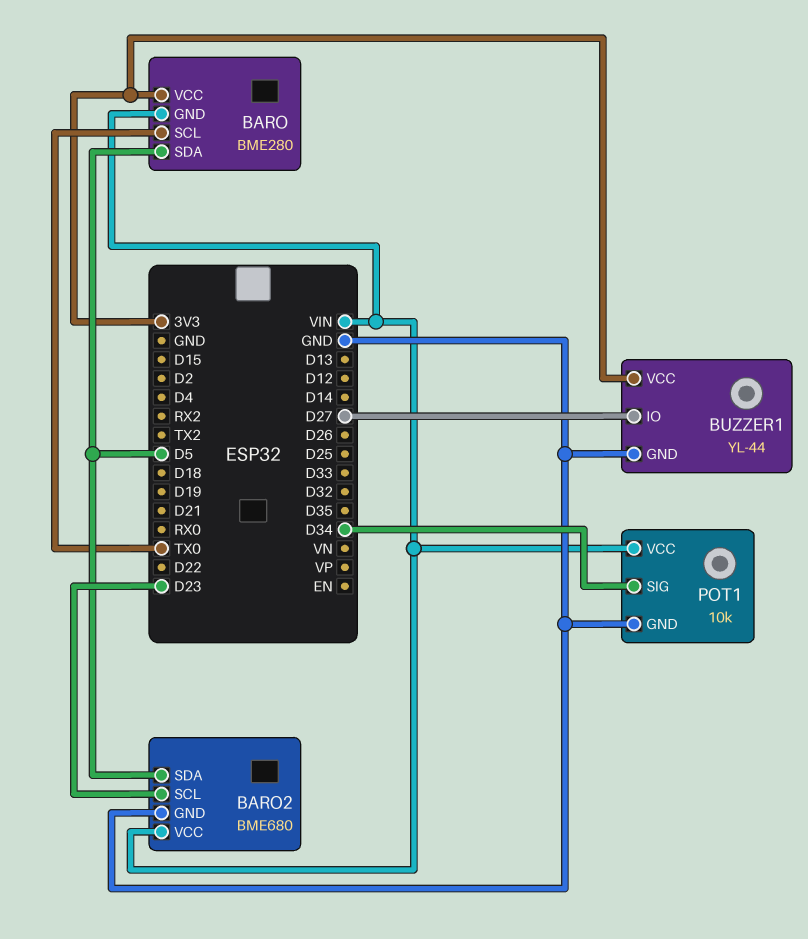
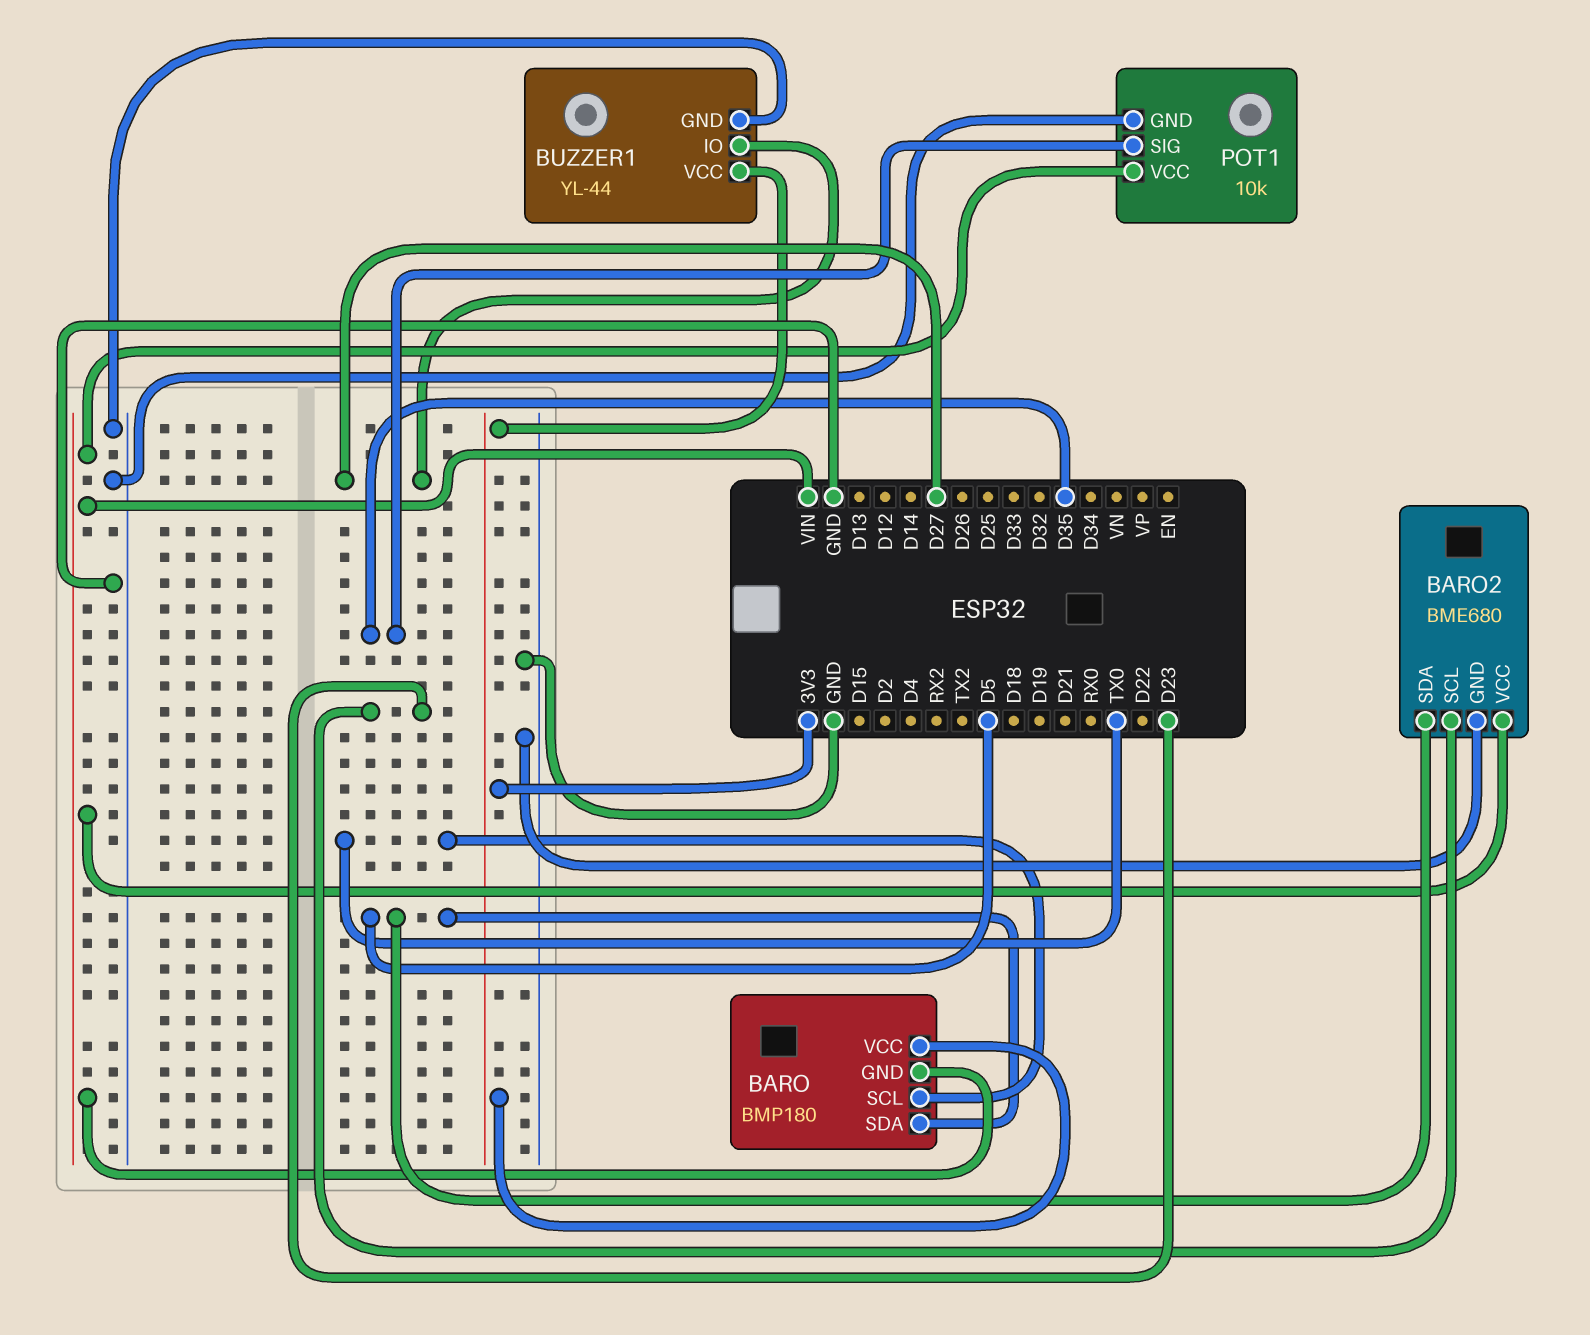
BARO: BME280 -> BMP180
POT1 pin SIG: D34 -> D35

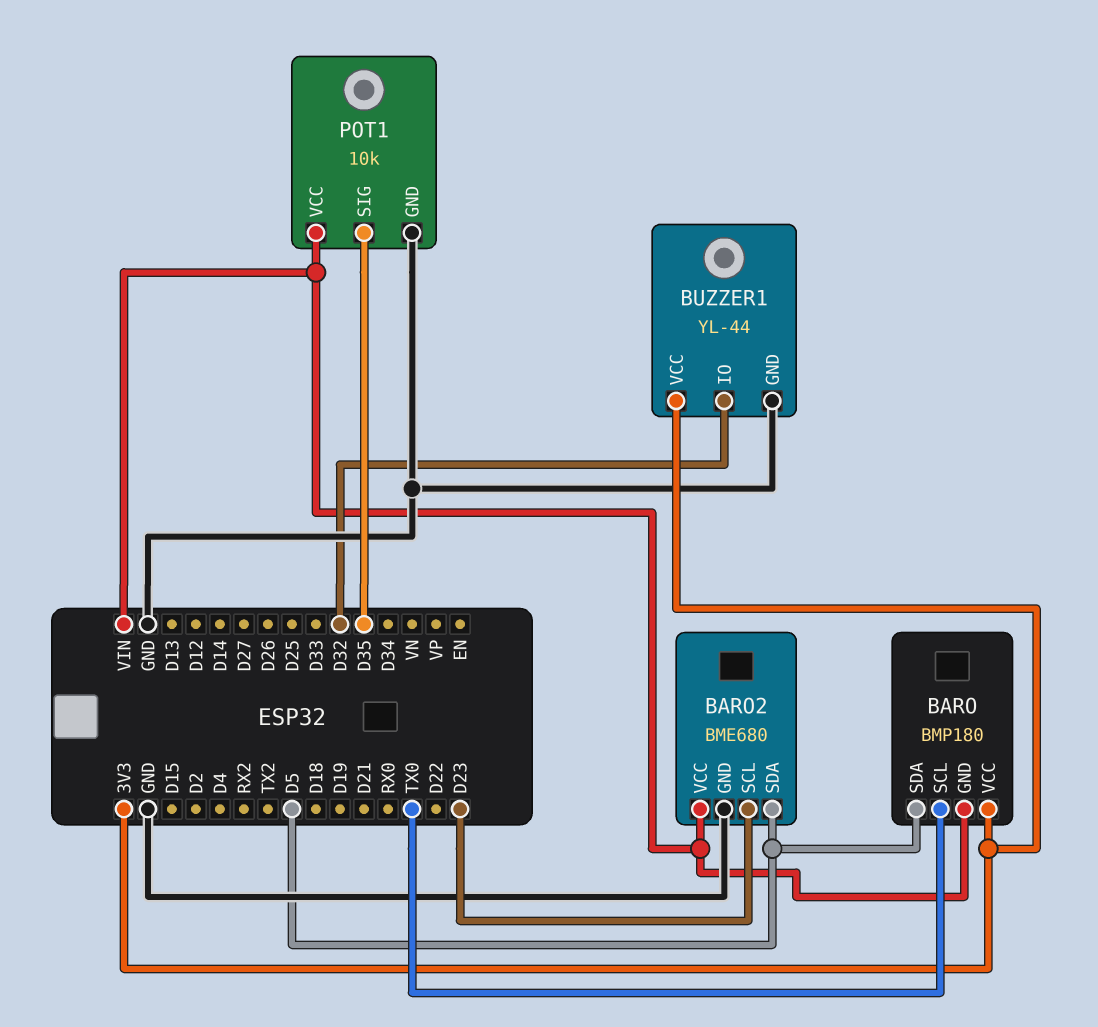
BUZZER1 pin IO: D27 -> D32

